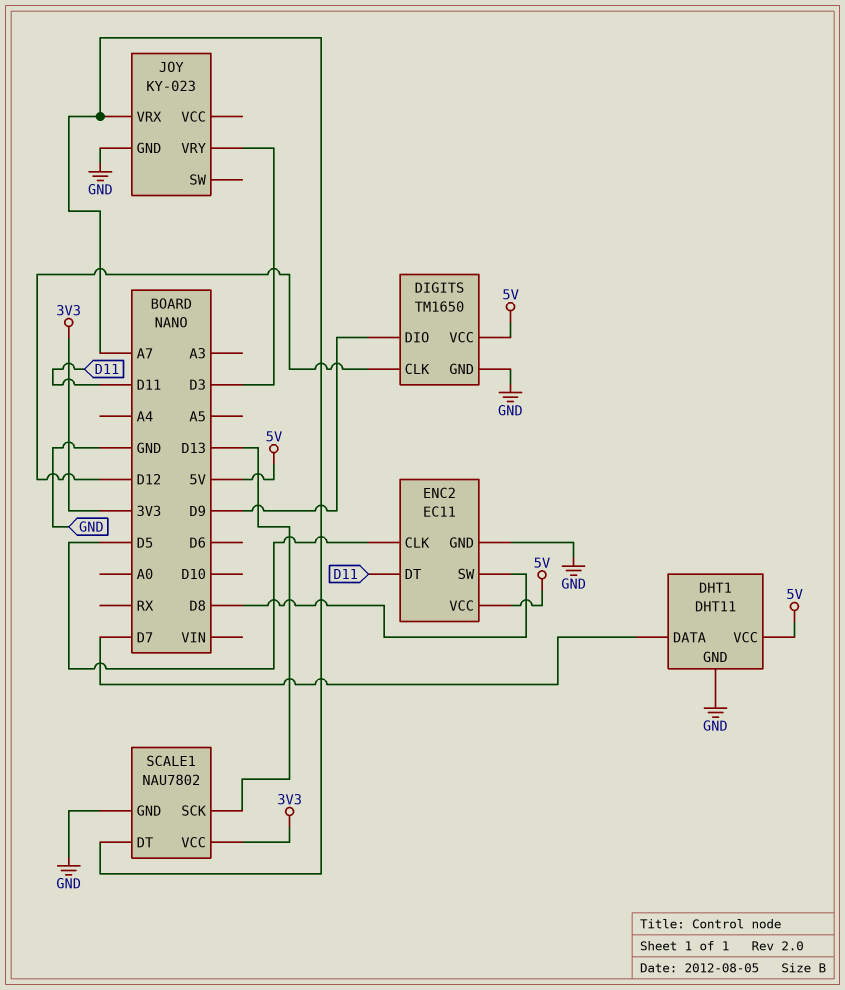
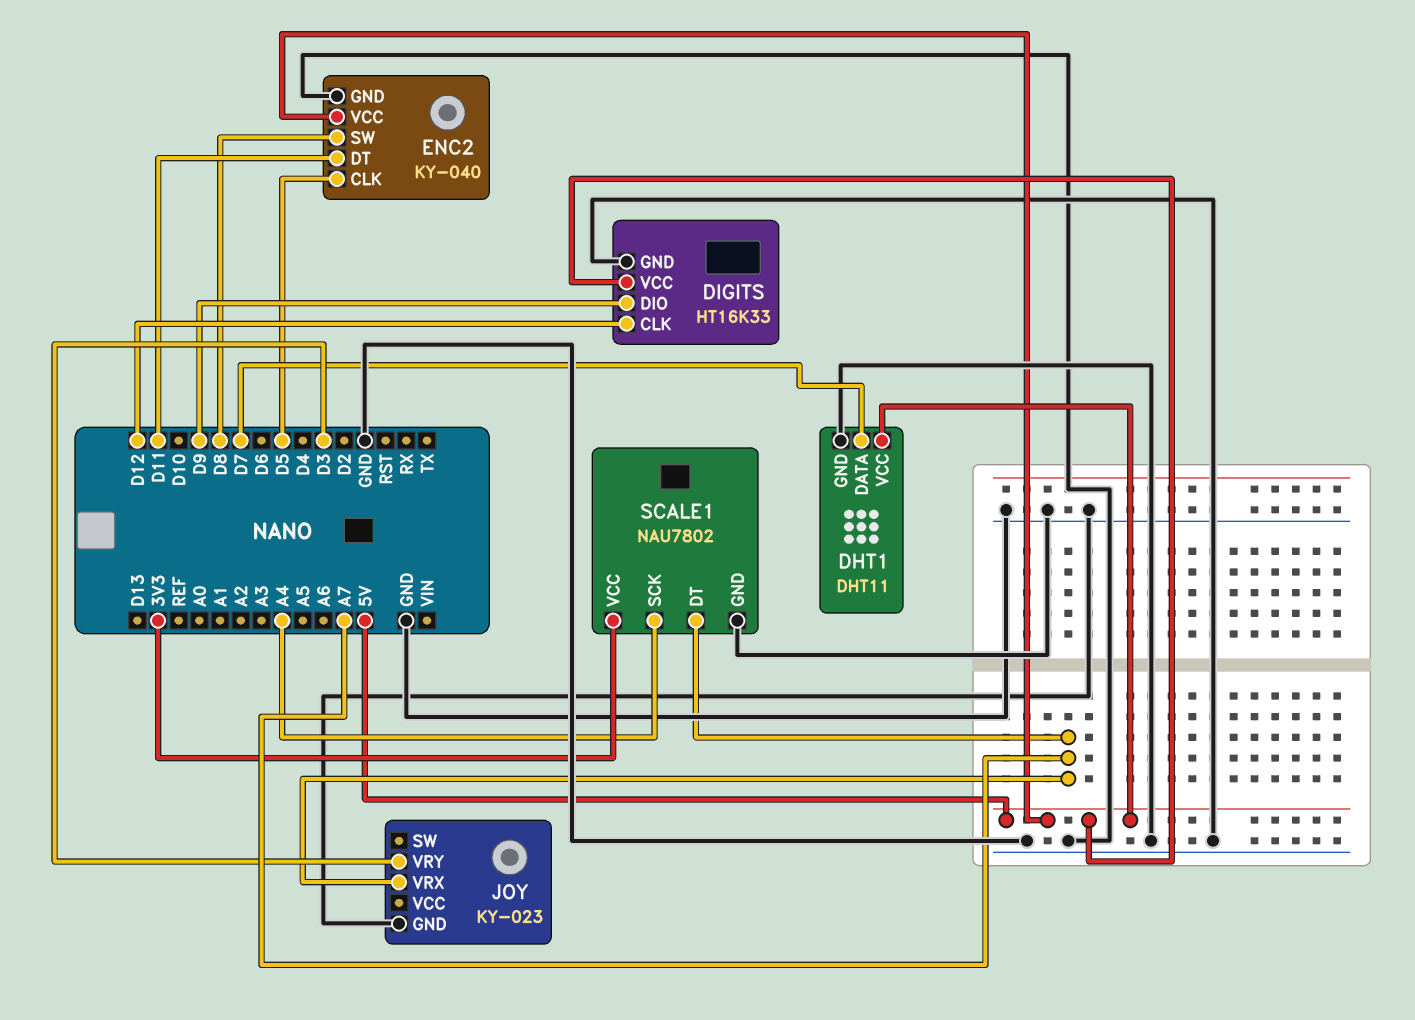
DIGITS: TM1650 -> HT16K33
ENC2: EC11 -> KY-040
SCALE1 pin SCK: D13 -> A4

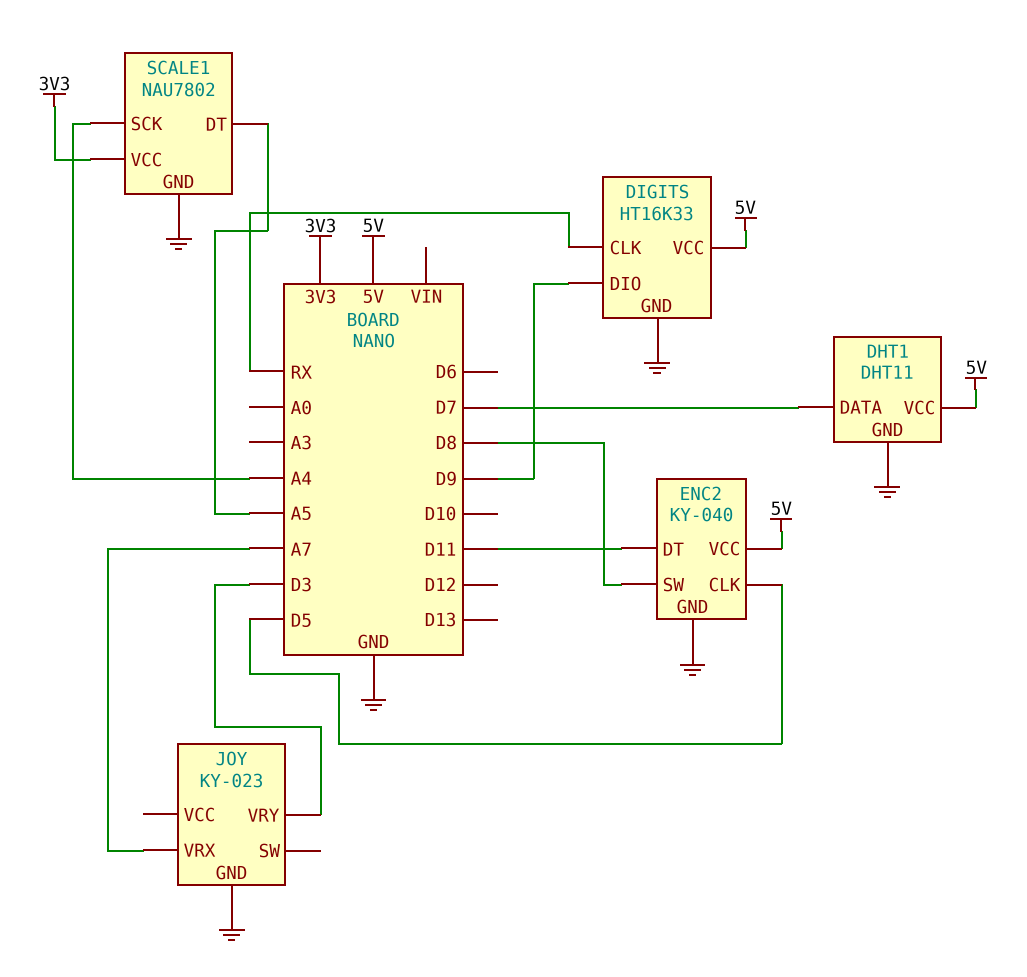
DIGITS pin CLK: D12 -> RX
SCALE1 pin DT: A7 -> A5

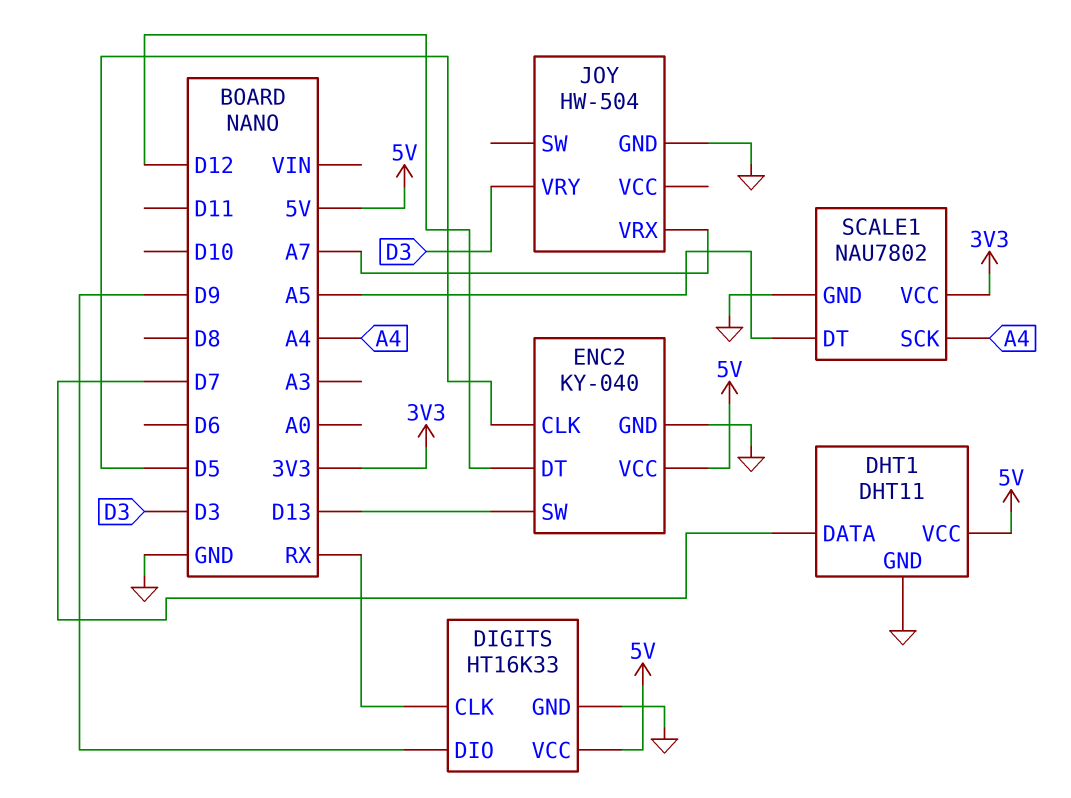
ENC2 pin DT: D11 -> D12
ENC2 pin SW: D8 -> D13
JOY: KY-023 -> HW-504

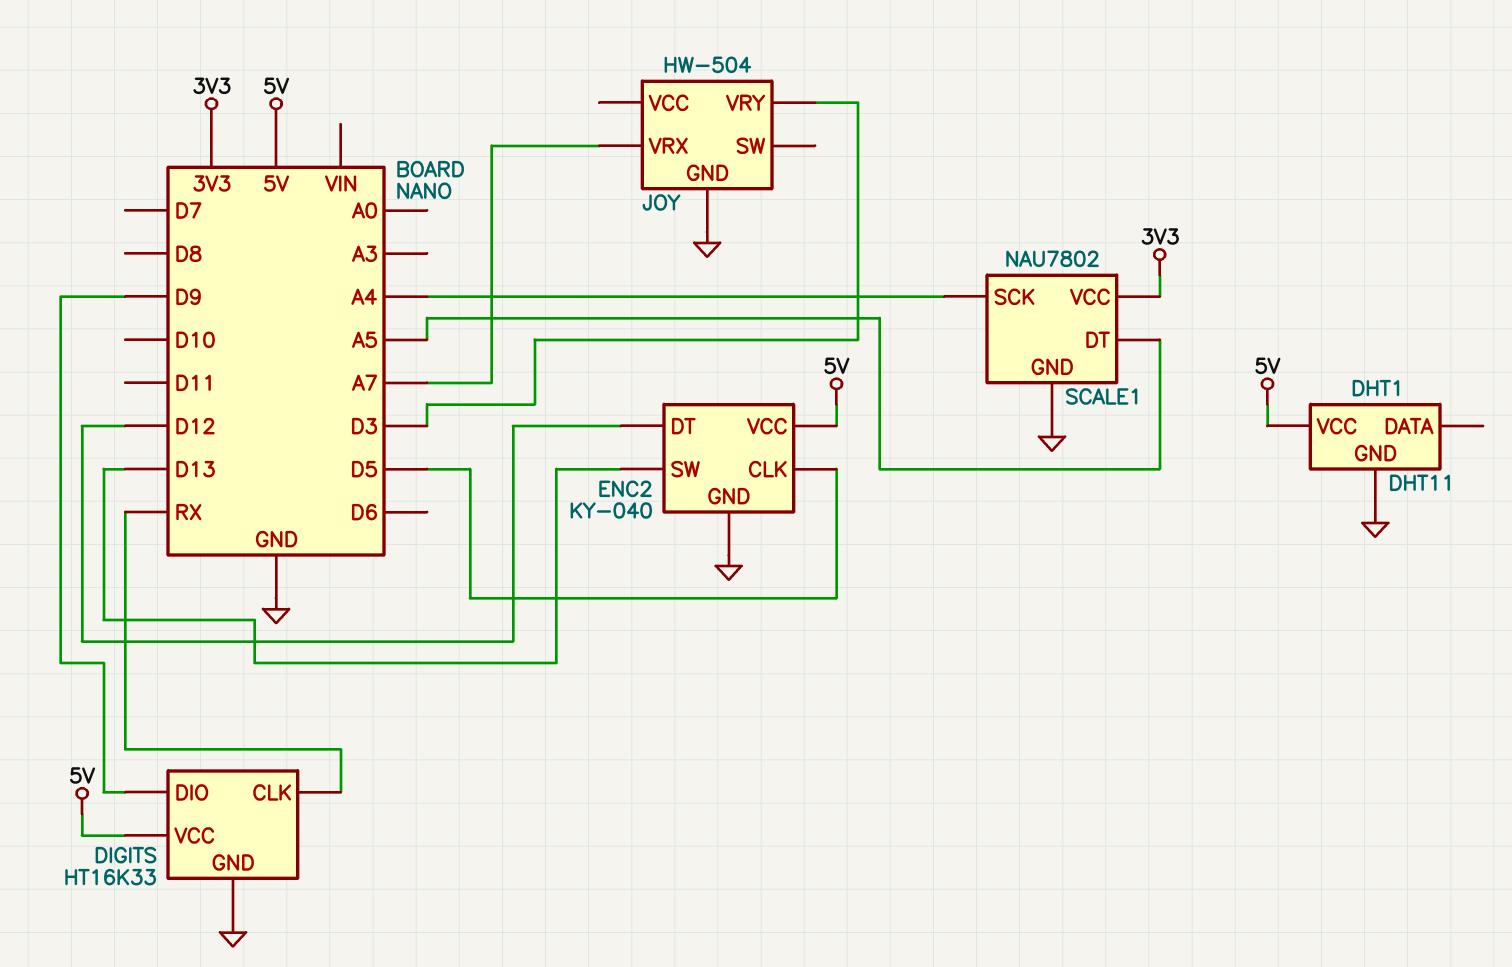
DHT1 pin DATA: D7 -> none

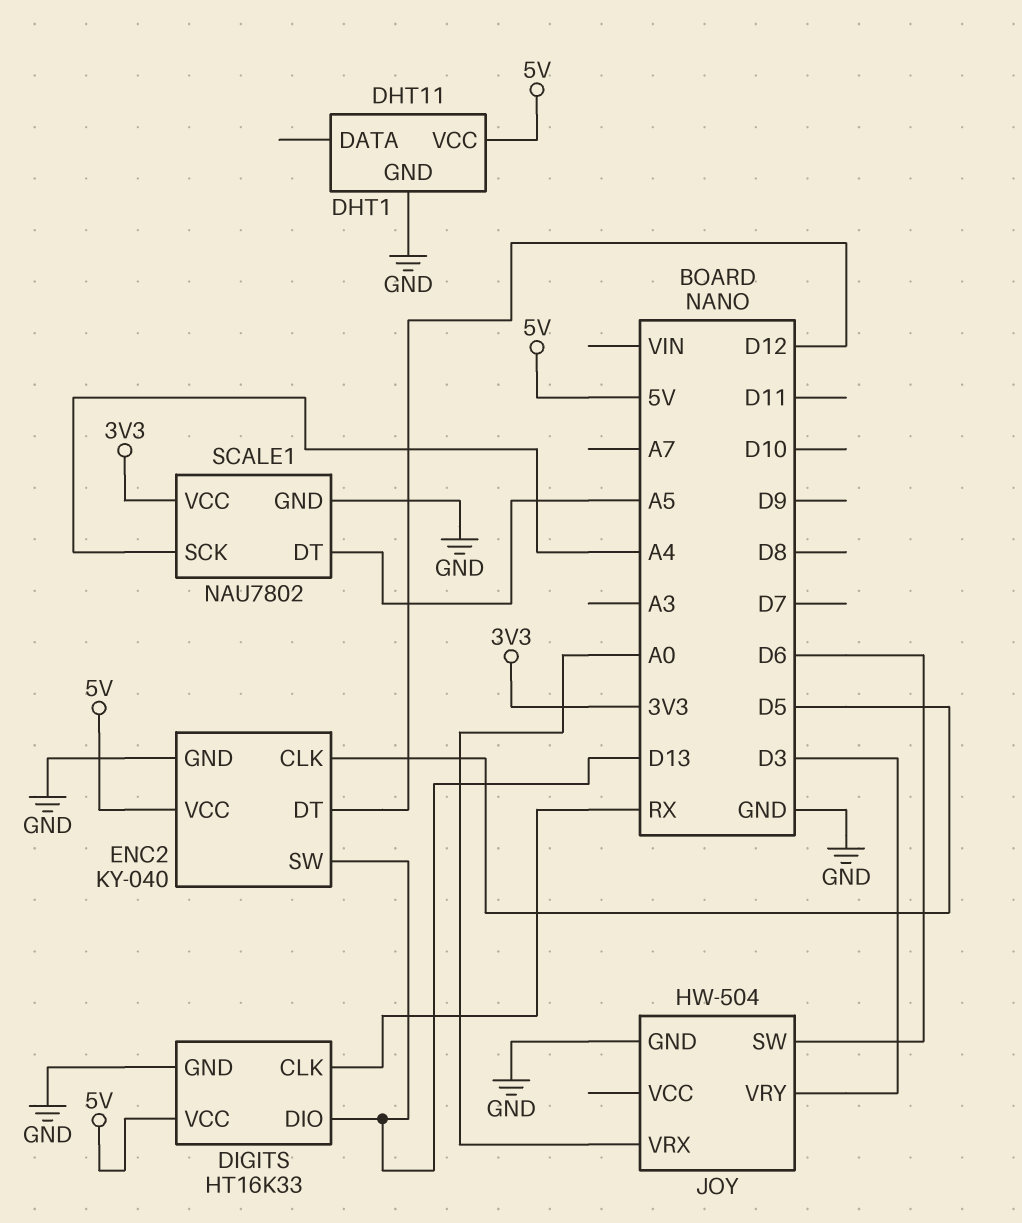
DIGITS pin DIO: D9 -> D13
JOY pin SW: none -> D6
JOY pin VRX: A7 -> A0

